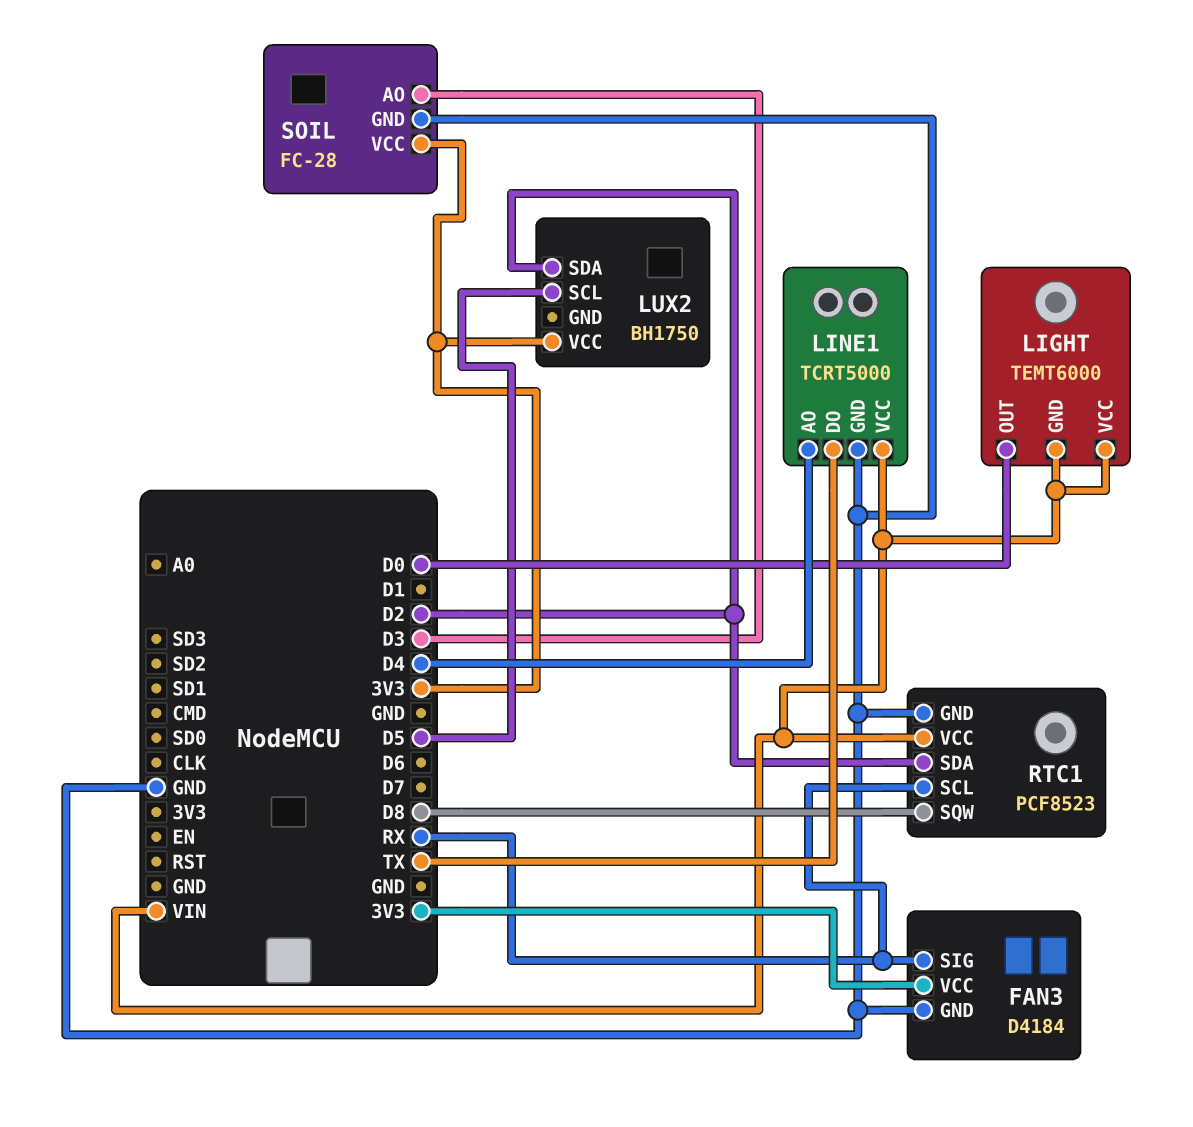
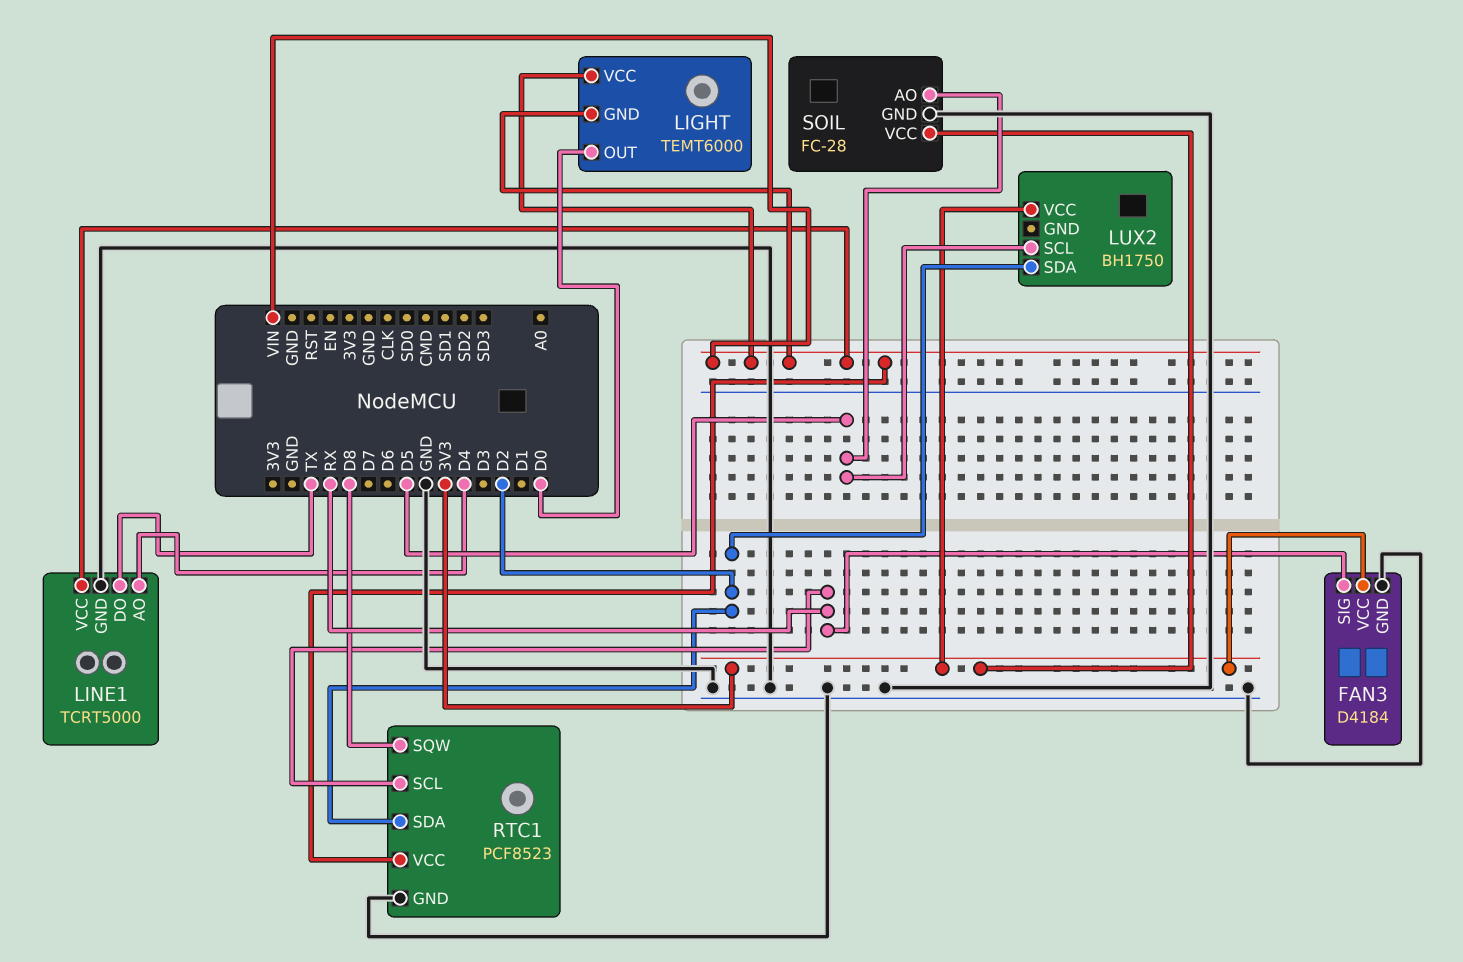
SOIL pin AO: D3 -> D5

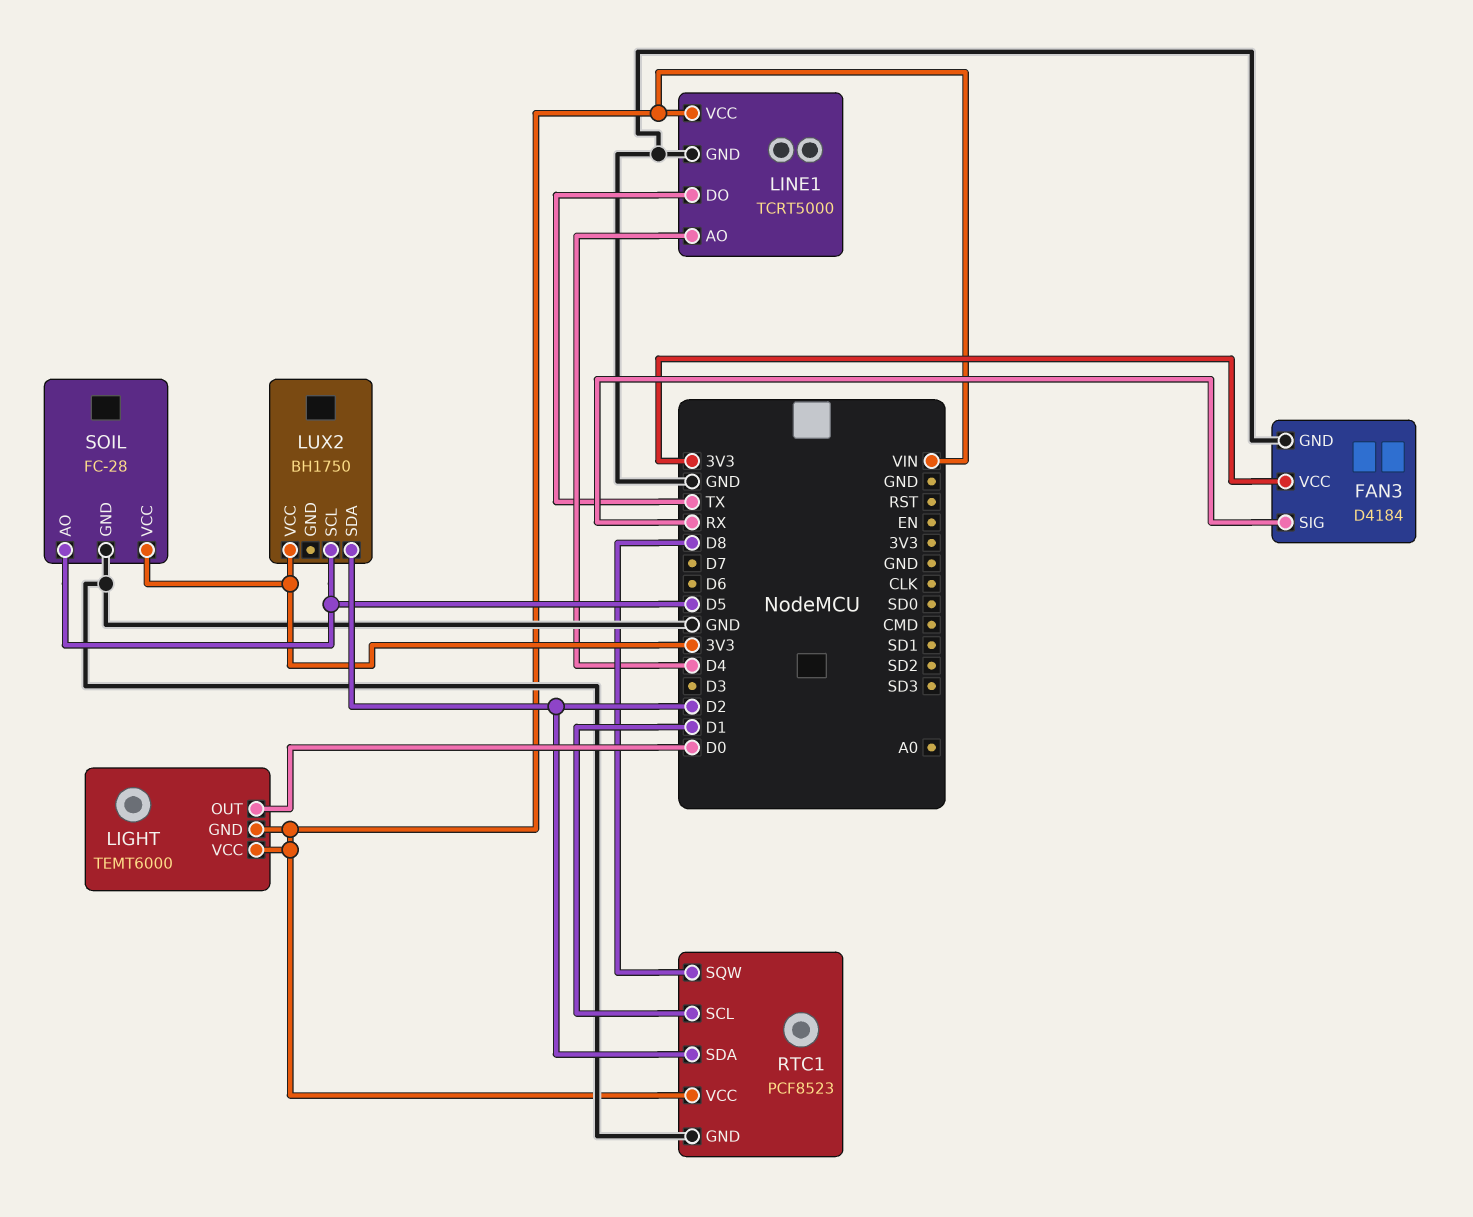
RTC1 pin SCL: RX -> D1

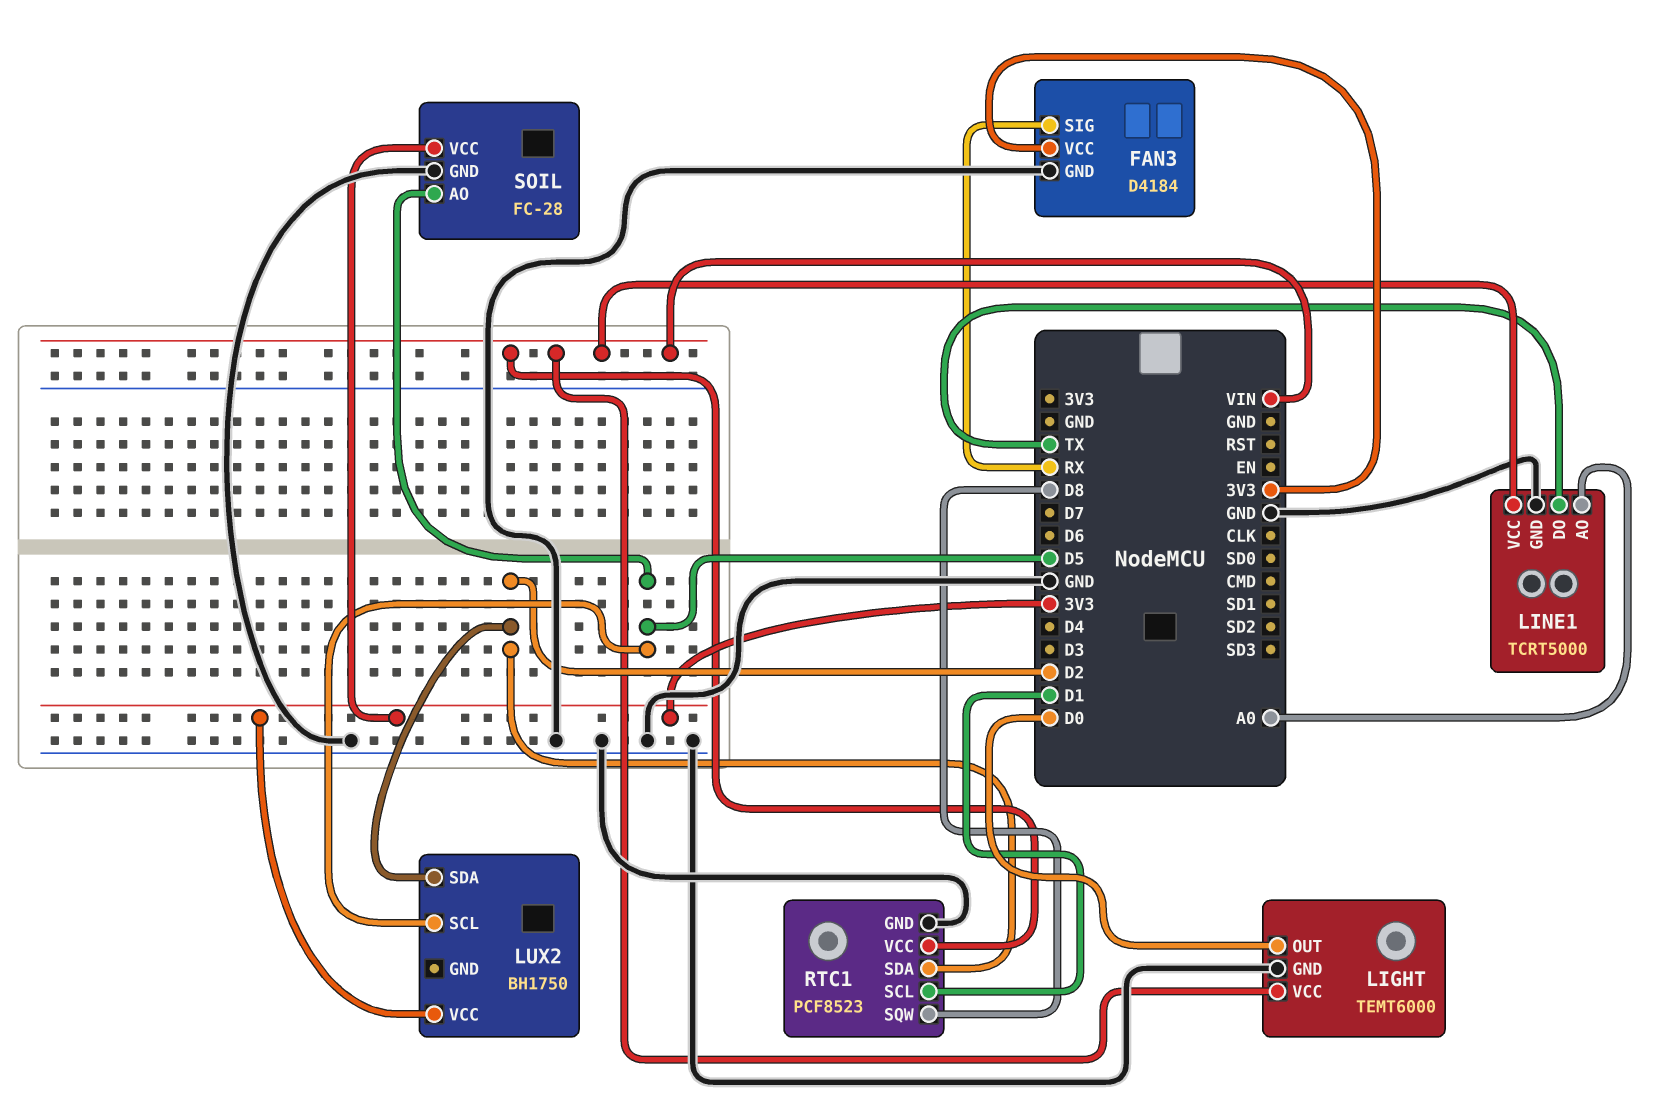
LIGHT pin GND: VIN -> GND
LINE1 pin AO: D4 -> A0

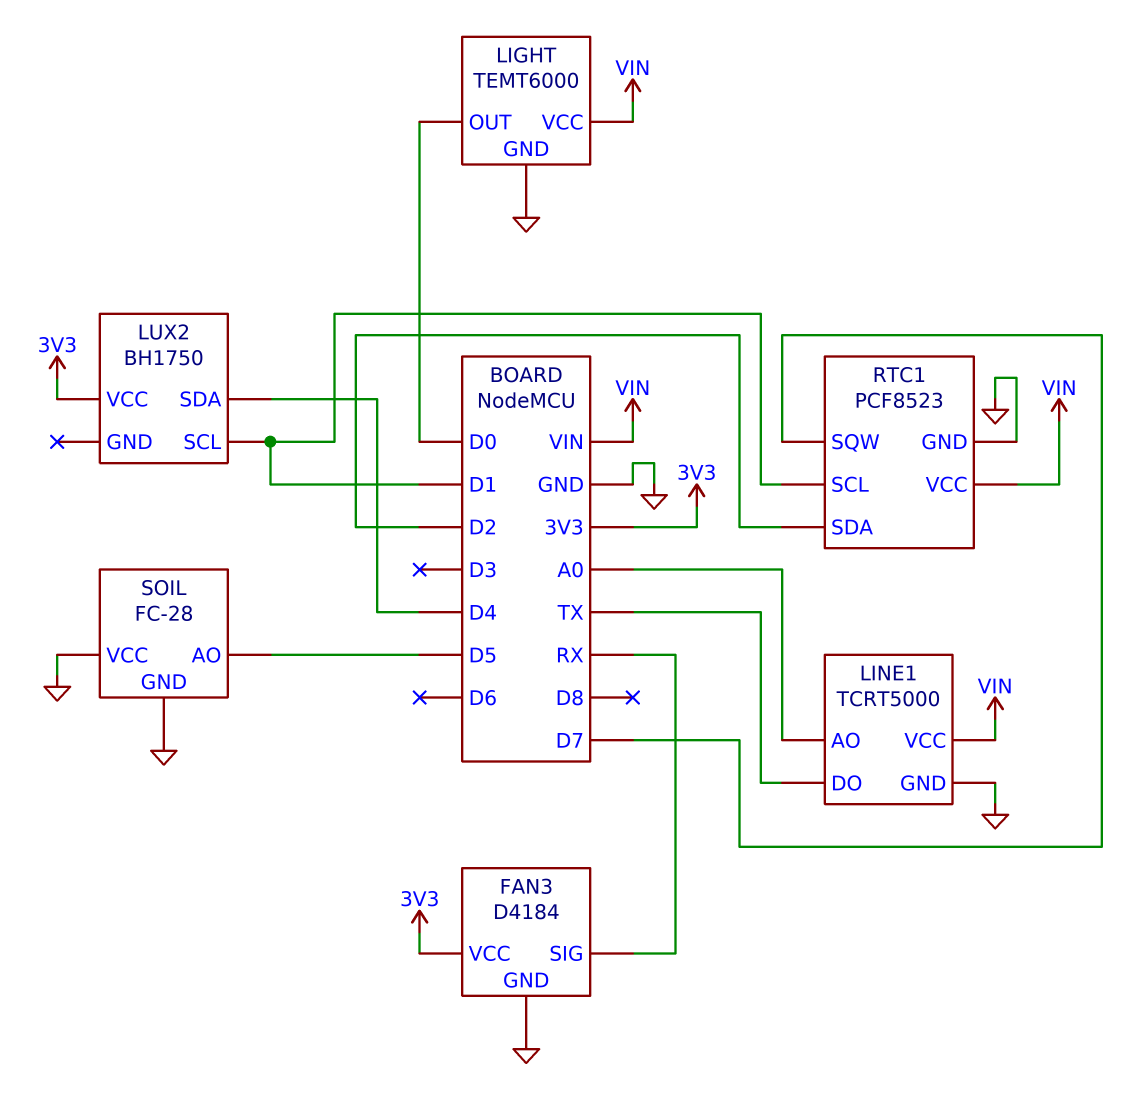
LUX2 pin SCL: D5 -> D1
LUX2 pin SDA: D2 -> D4
RTC1 pin SQW: D8 -> D7
SOIL pin VCC: 3V3 -> GND

